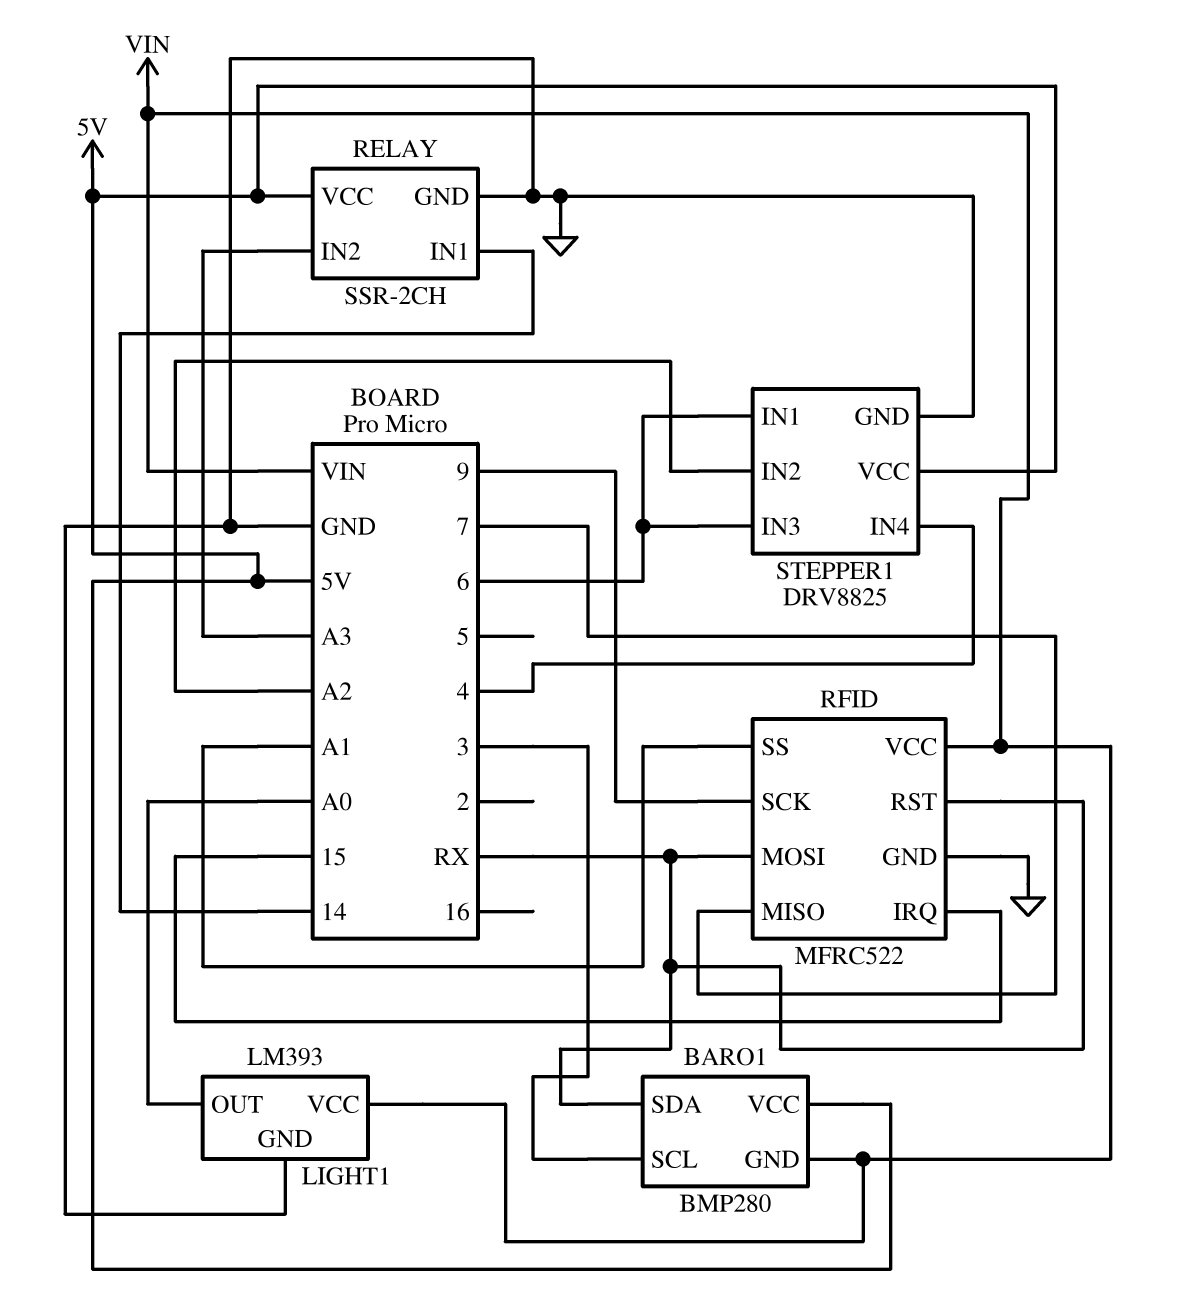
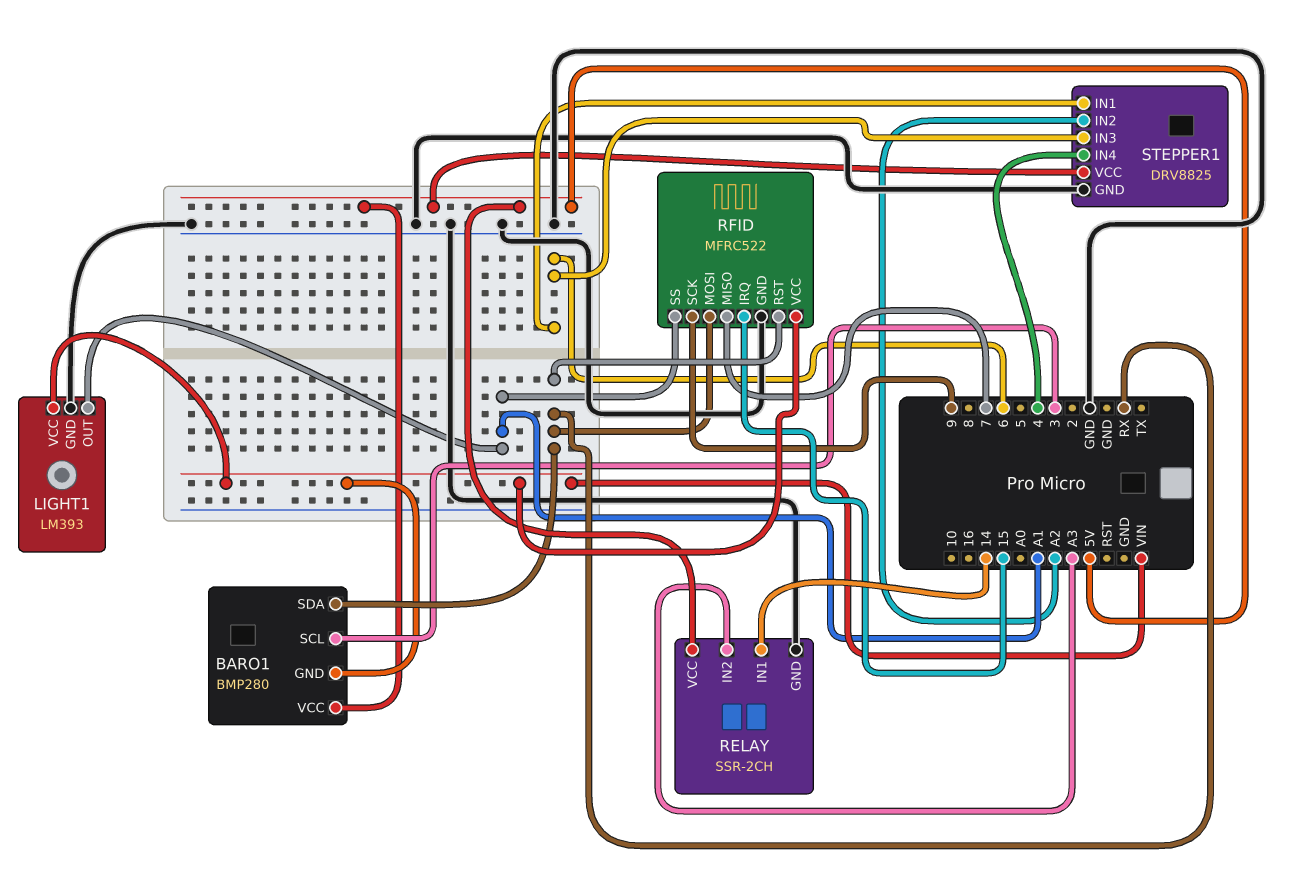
LIGHT1 pin OUT: A0 -> A1

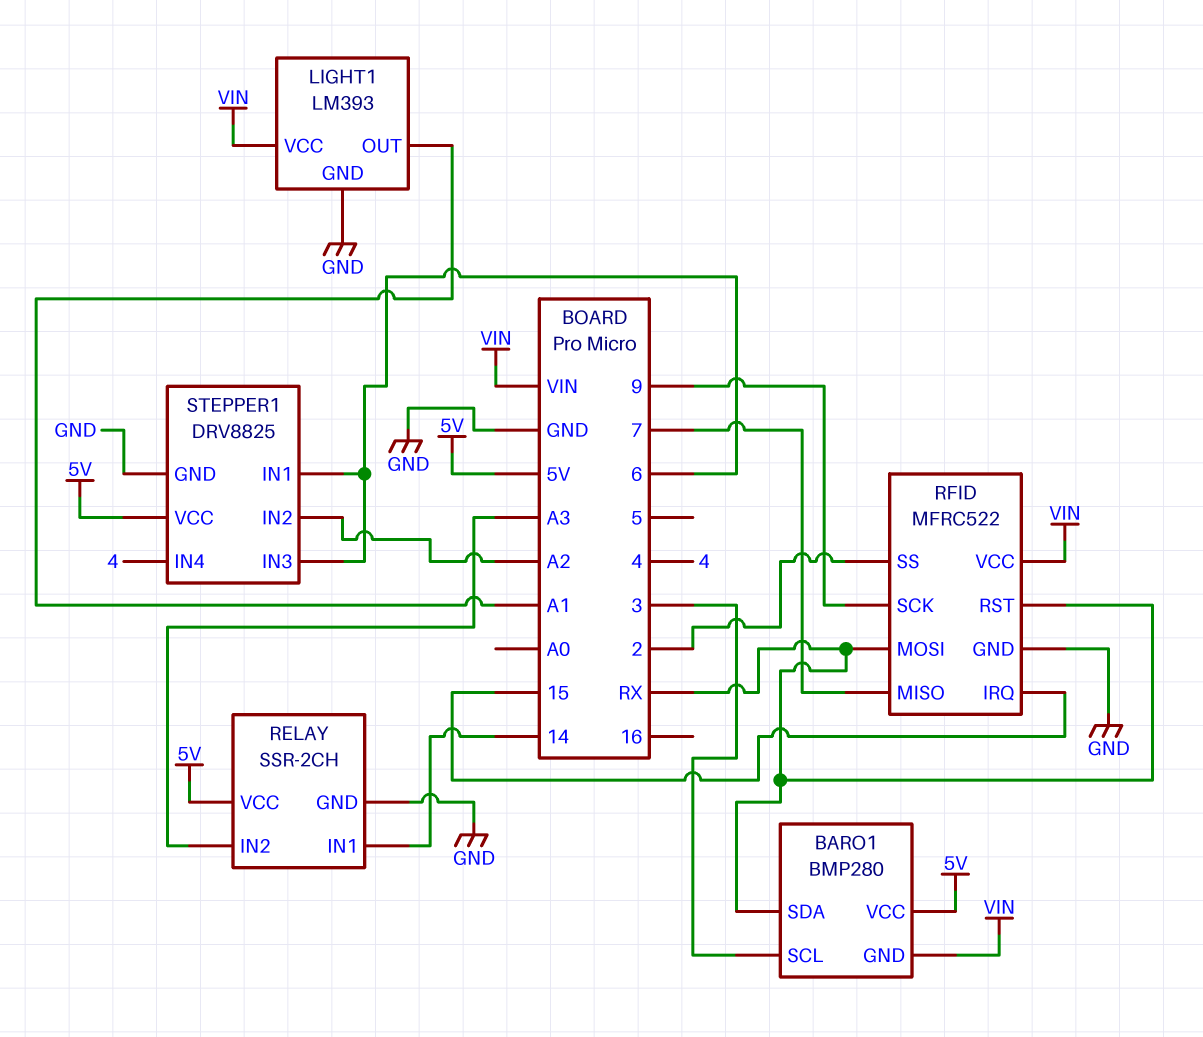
RFID pin SS: A1 -> 2

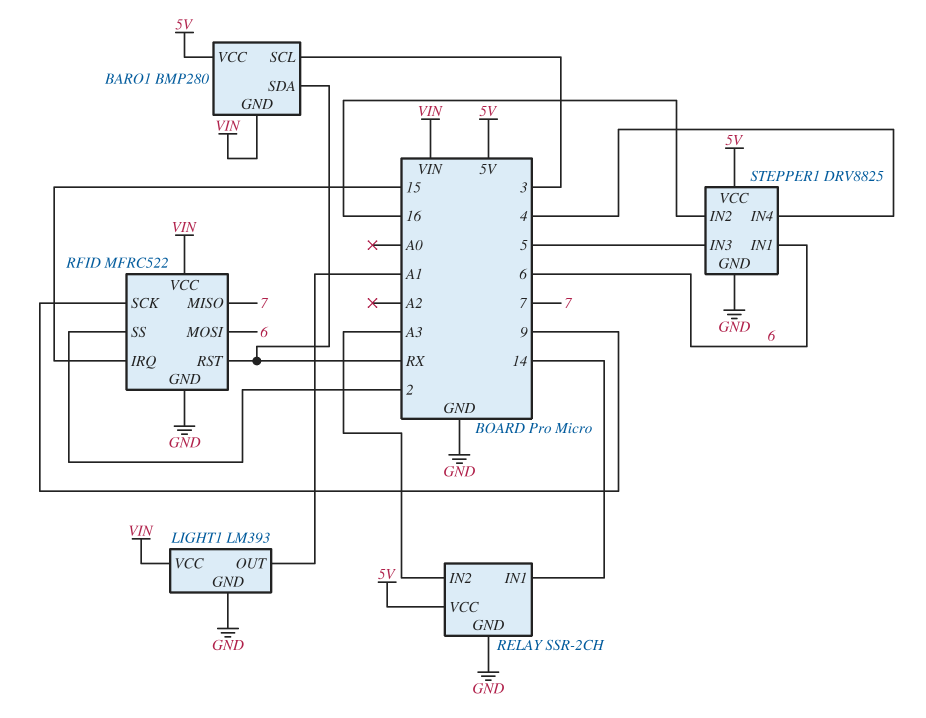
RFID pin MOSI: RX -> 6
STEPPER1 pin IN2: A2 -> 16
STEPPER1 pin IN3: 6 -> 5

